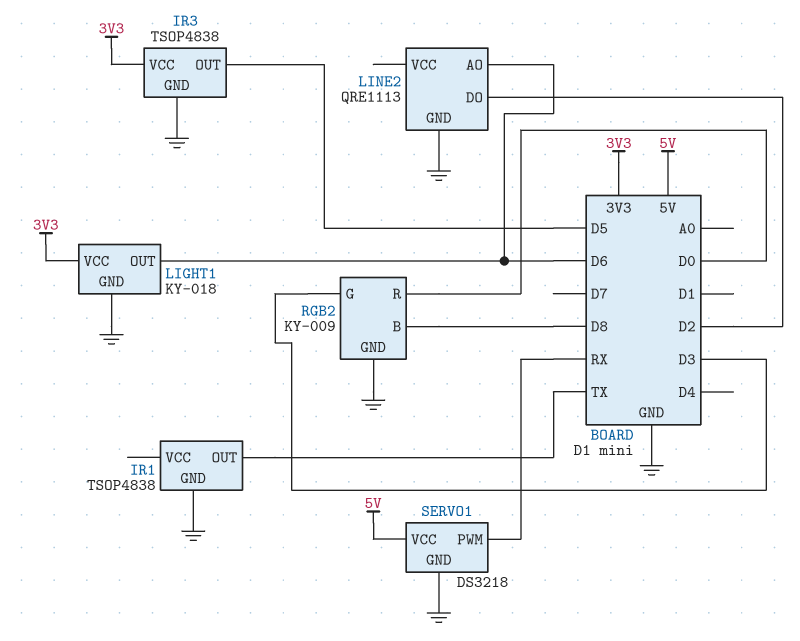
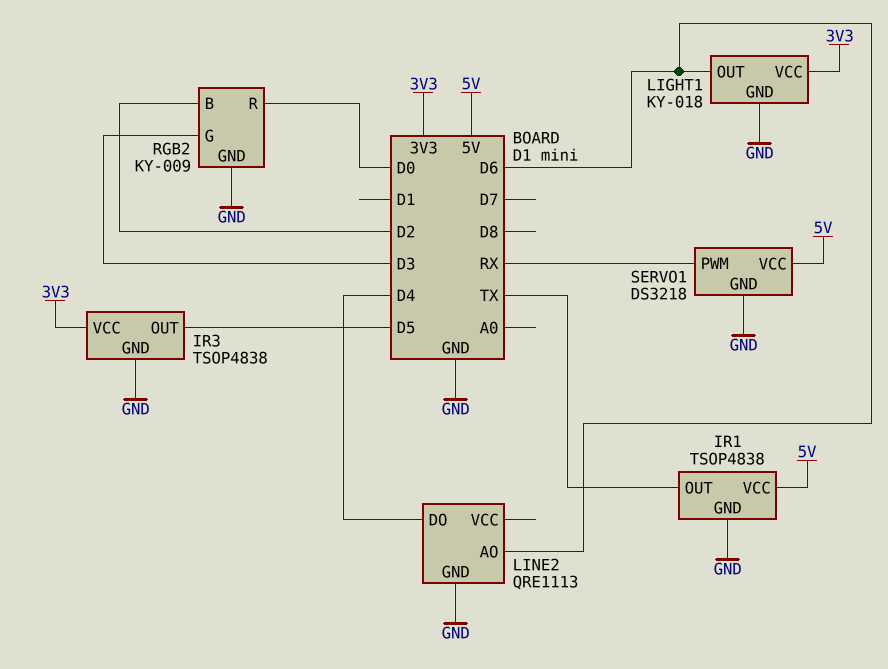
IR1 pin VCC: none -> 5V
LINE2 pin DO: D2 -> D4
RGB2 pin B: D8 -> D2

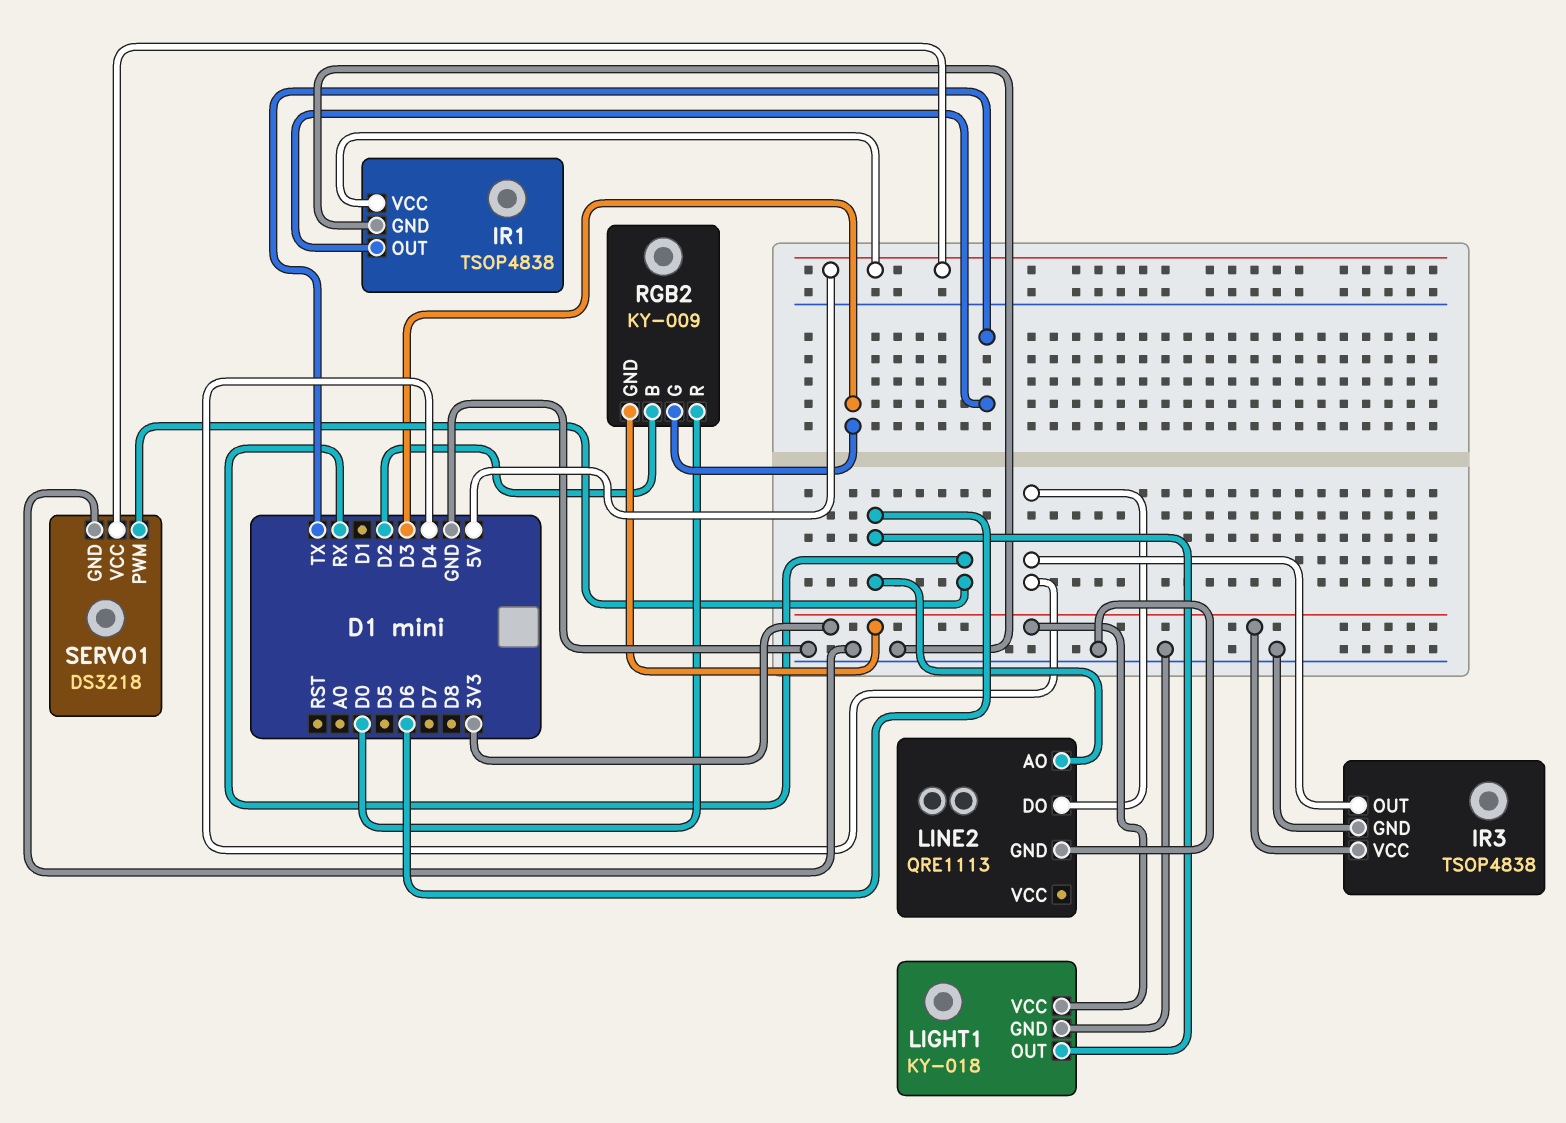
IR3 pin OUT: D5 -> D4
RGB2 pin GND: GND -> 3V3

